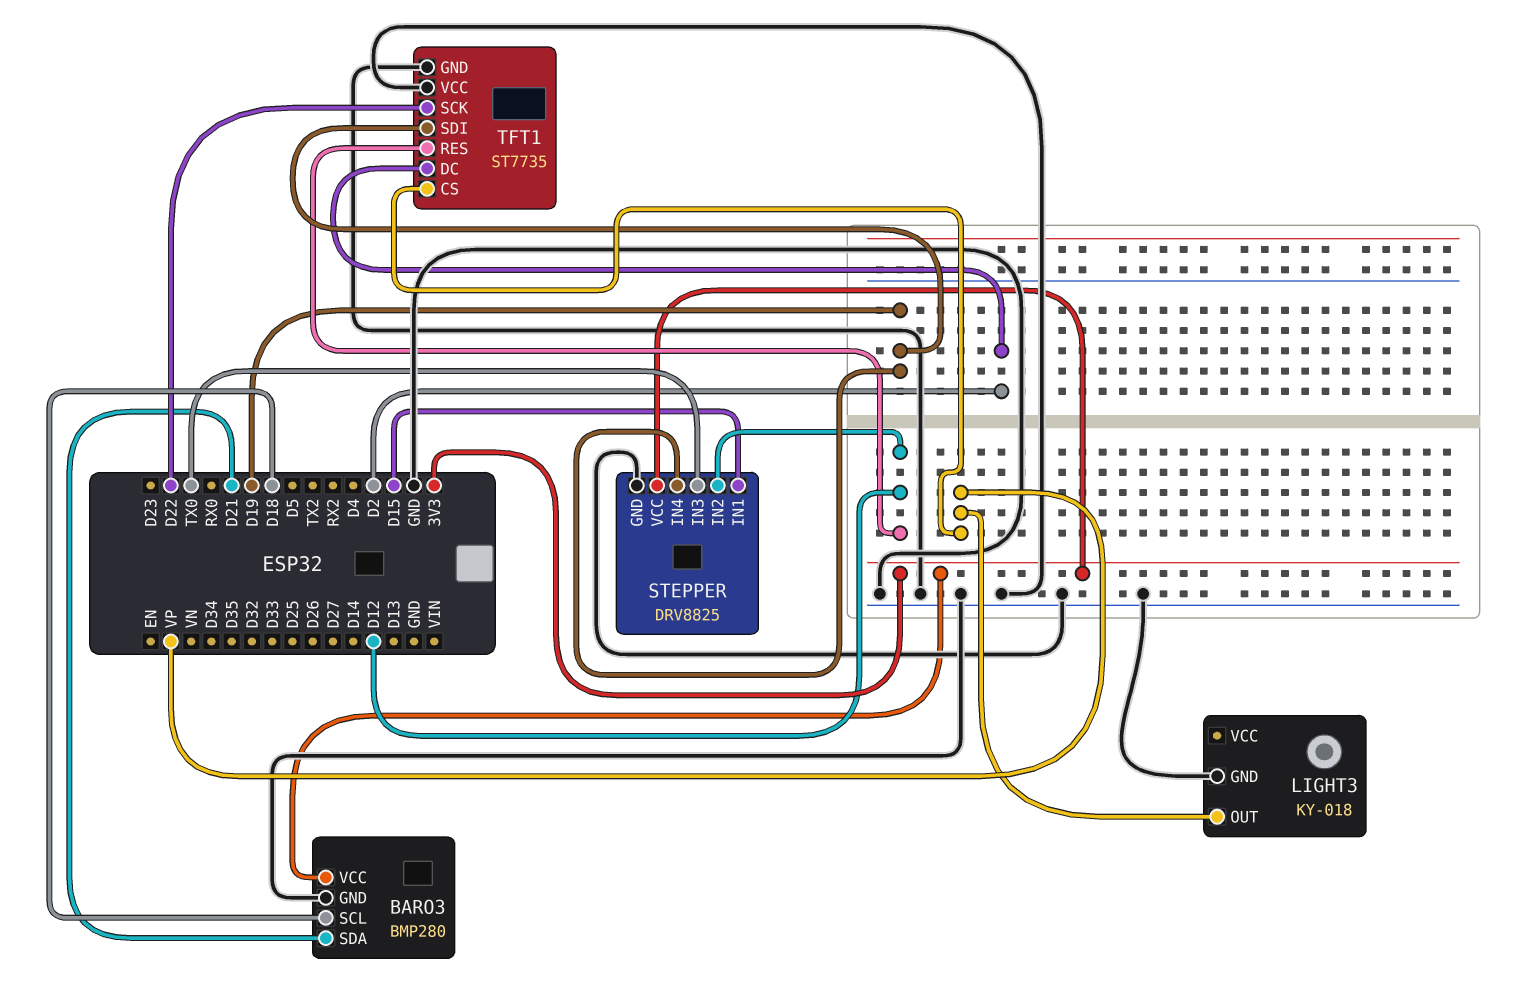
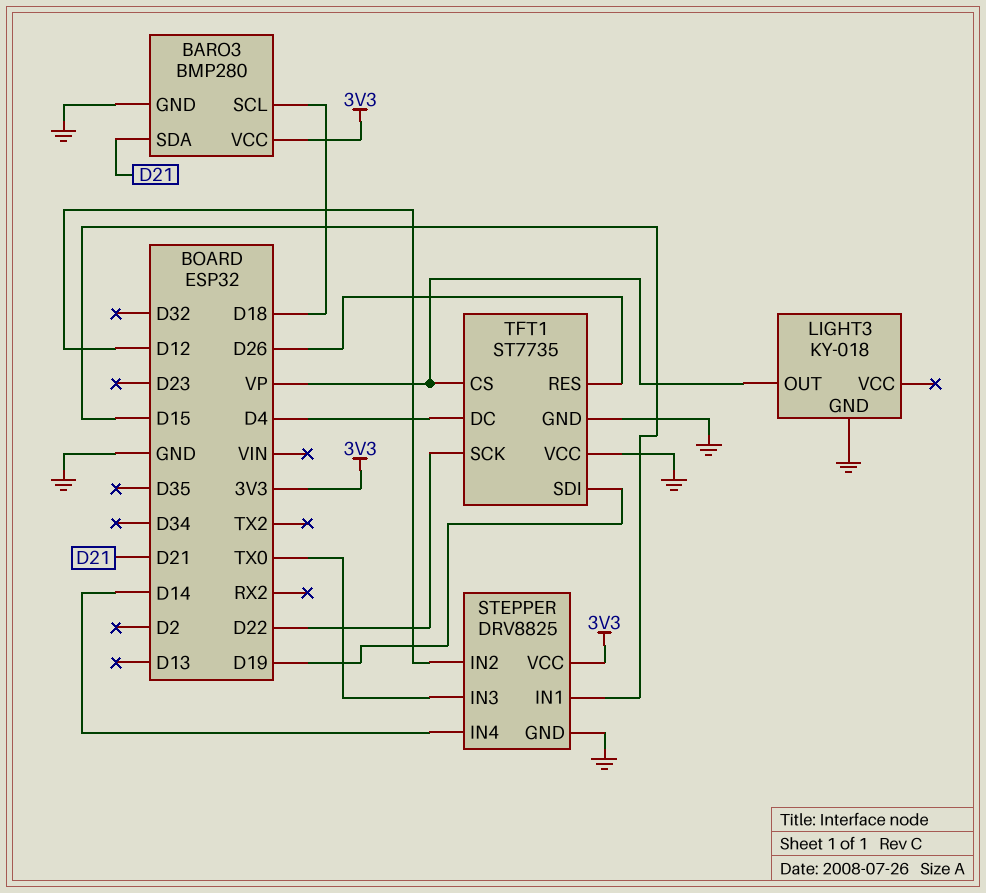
STEPPER pin IN4: D19 -> D14
TFT1 pin DC: D2 -> D4
TFT1 pin RES: D12 -> D26

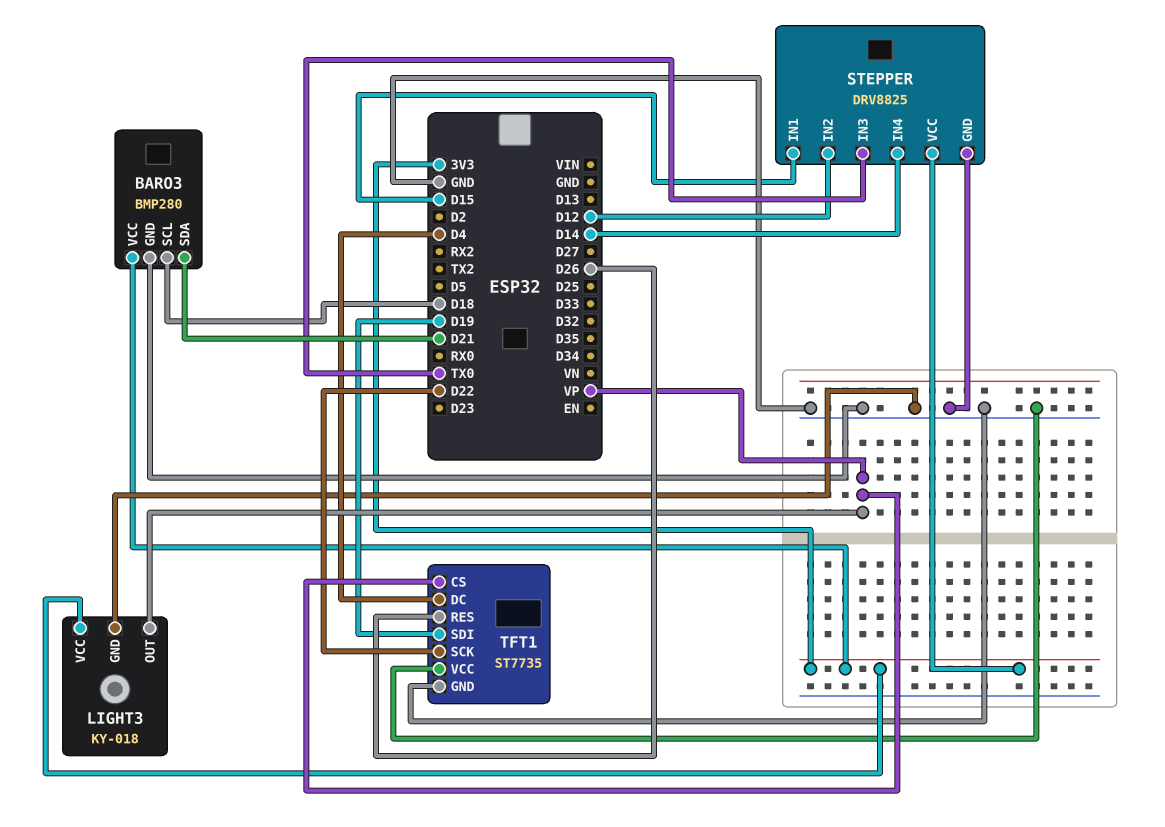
LIGHT3 pin VCC: none -> 3V3

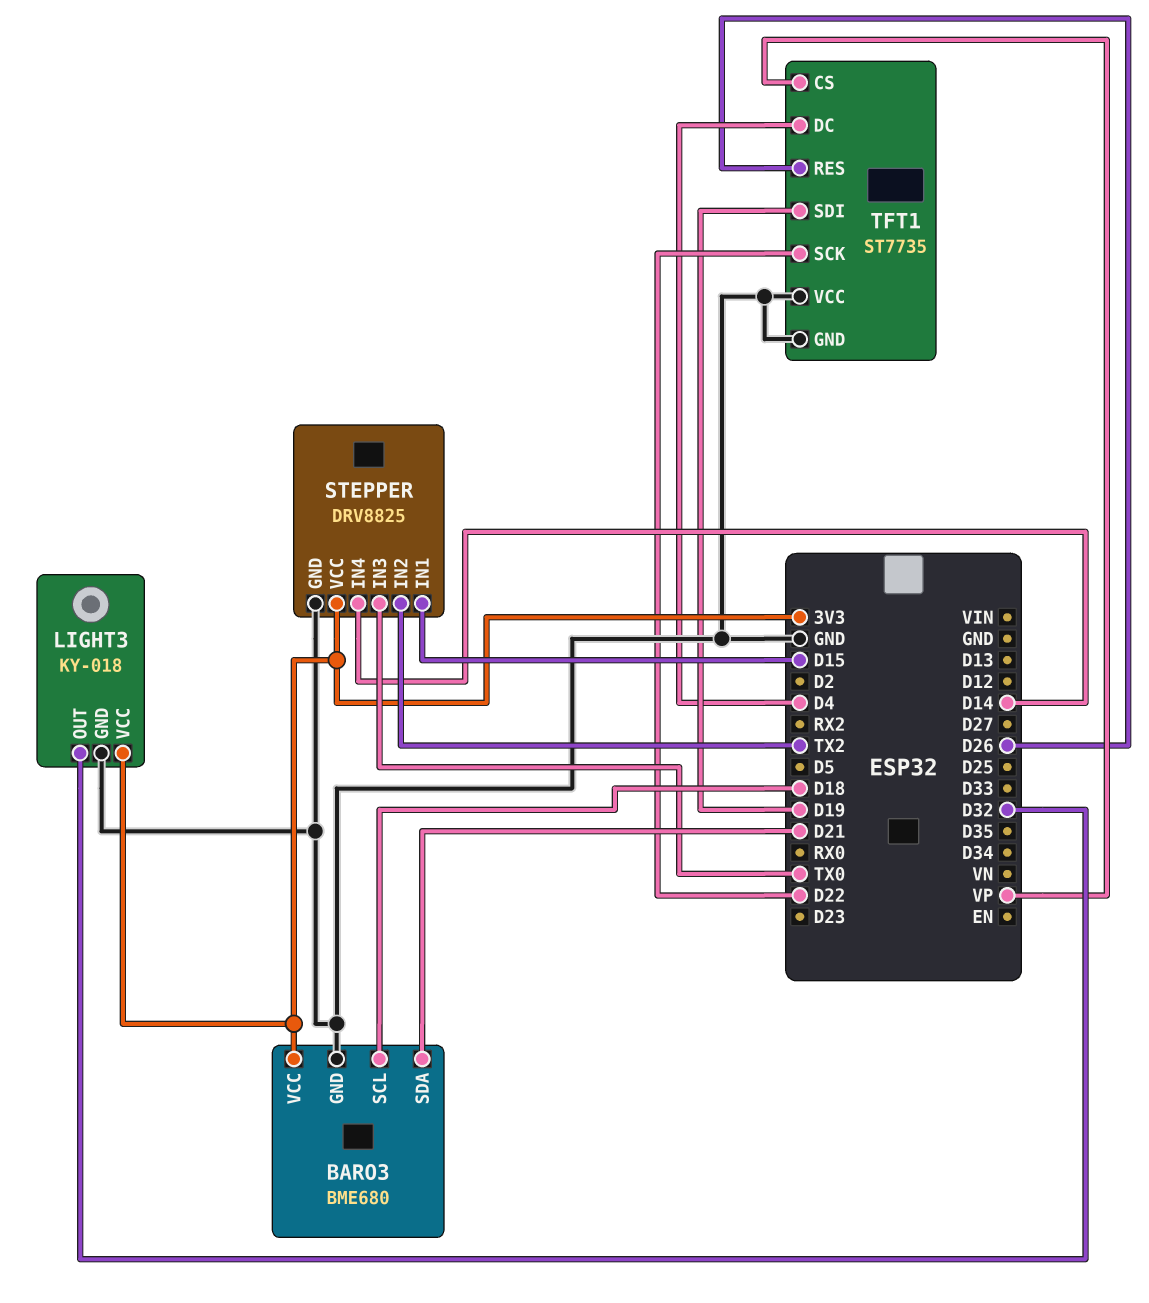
BARO3: BMP280 -> BME680
LIGHT3 pin OUT: VP -> D32
STEPPER pin IN2: D12 -> TX2

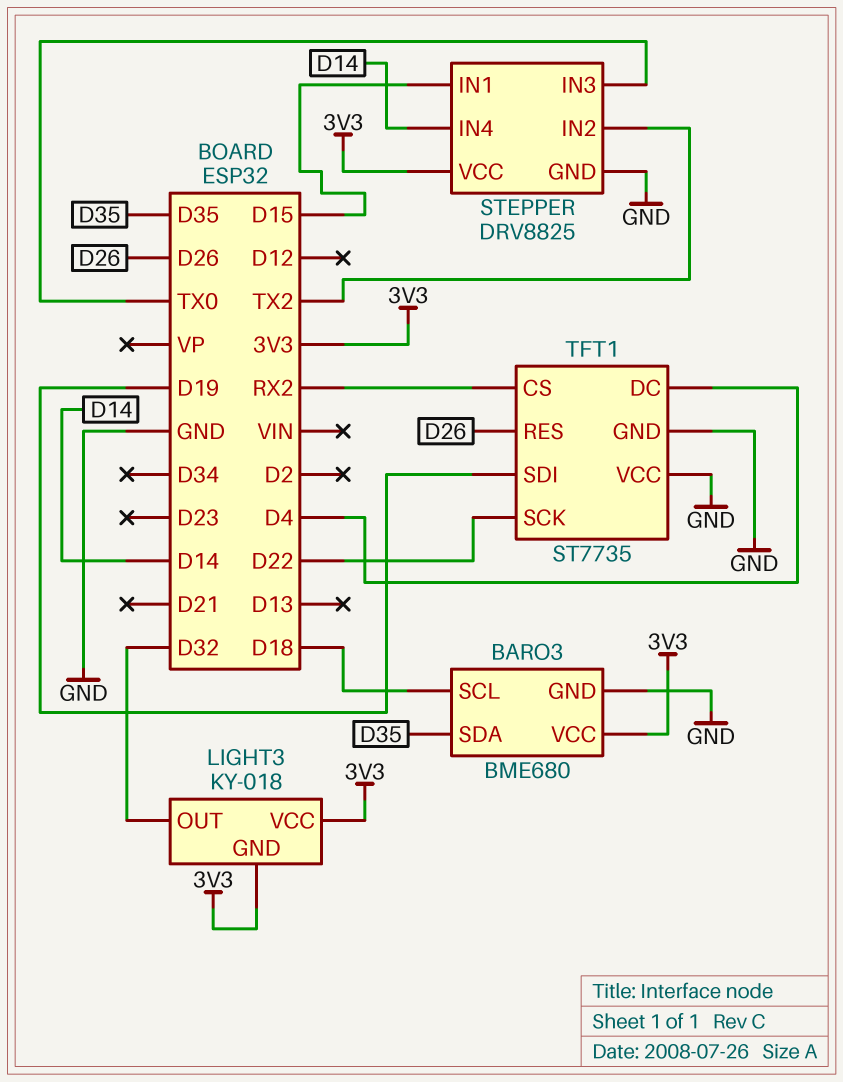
BARO3 pin SDA: D21 -> D35
LIGHT3 pin GND: GND -> 3V3
TFT1 pin CS: VP -> RX2

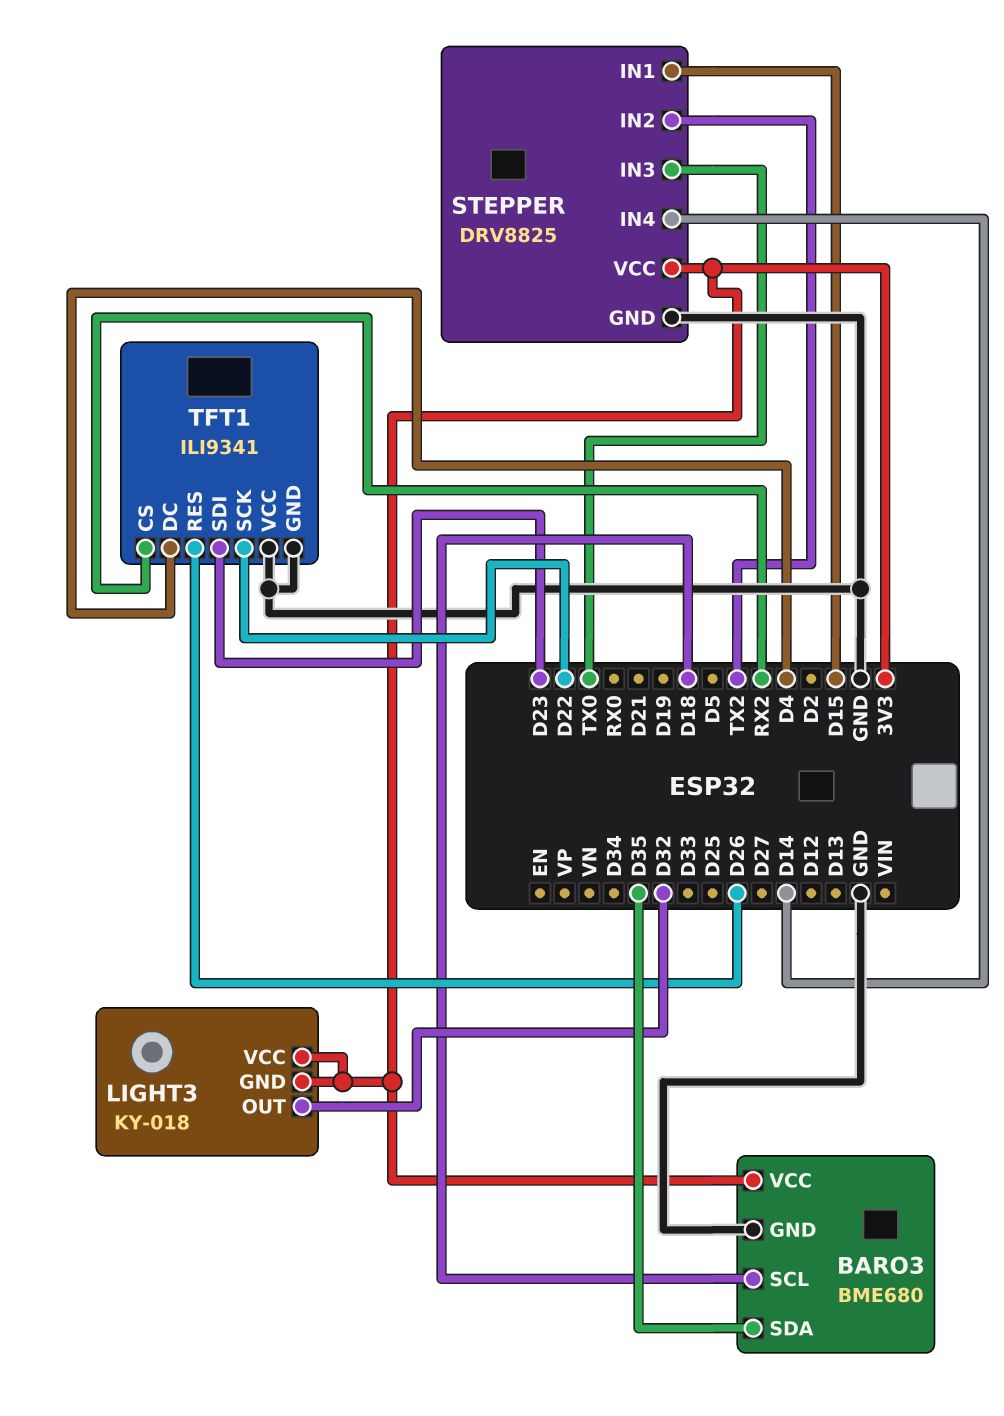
TFT1: ST7735 -> ILI9341
TFT1 pin SDI: D19 -> D23

